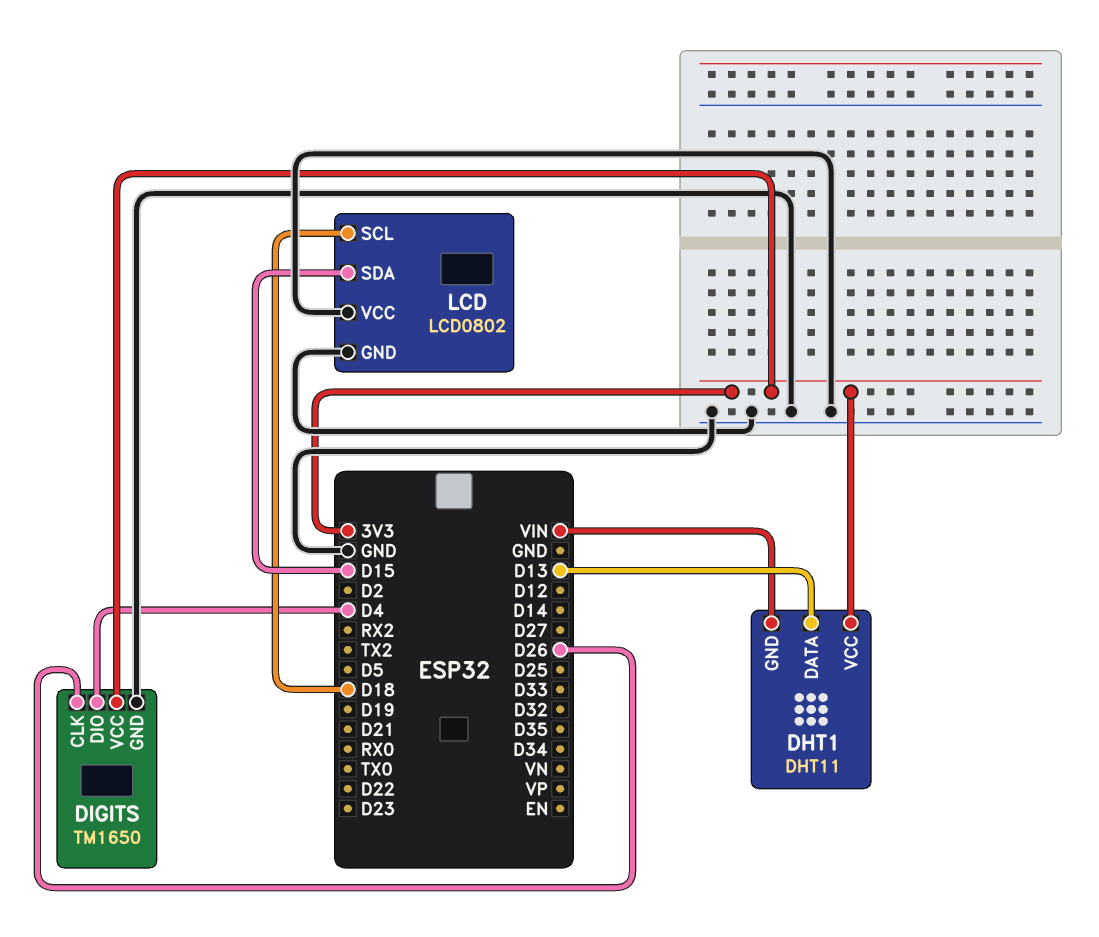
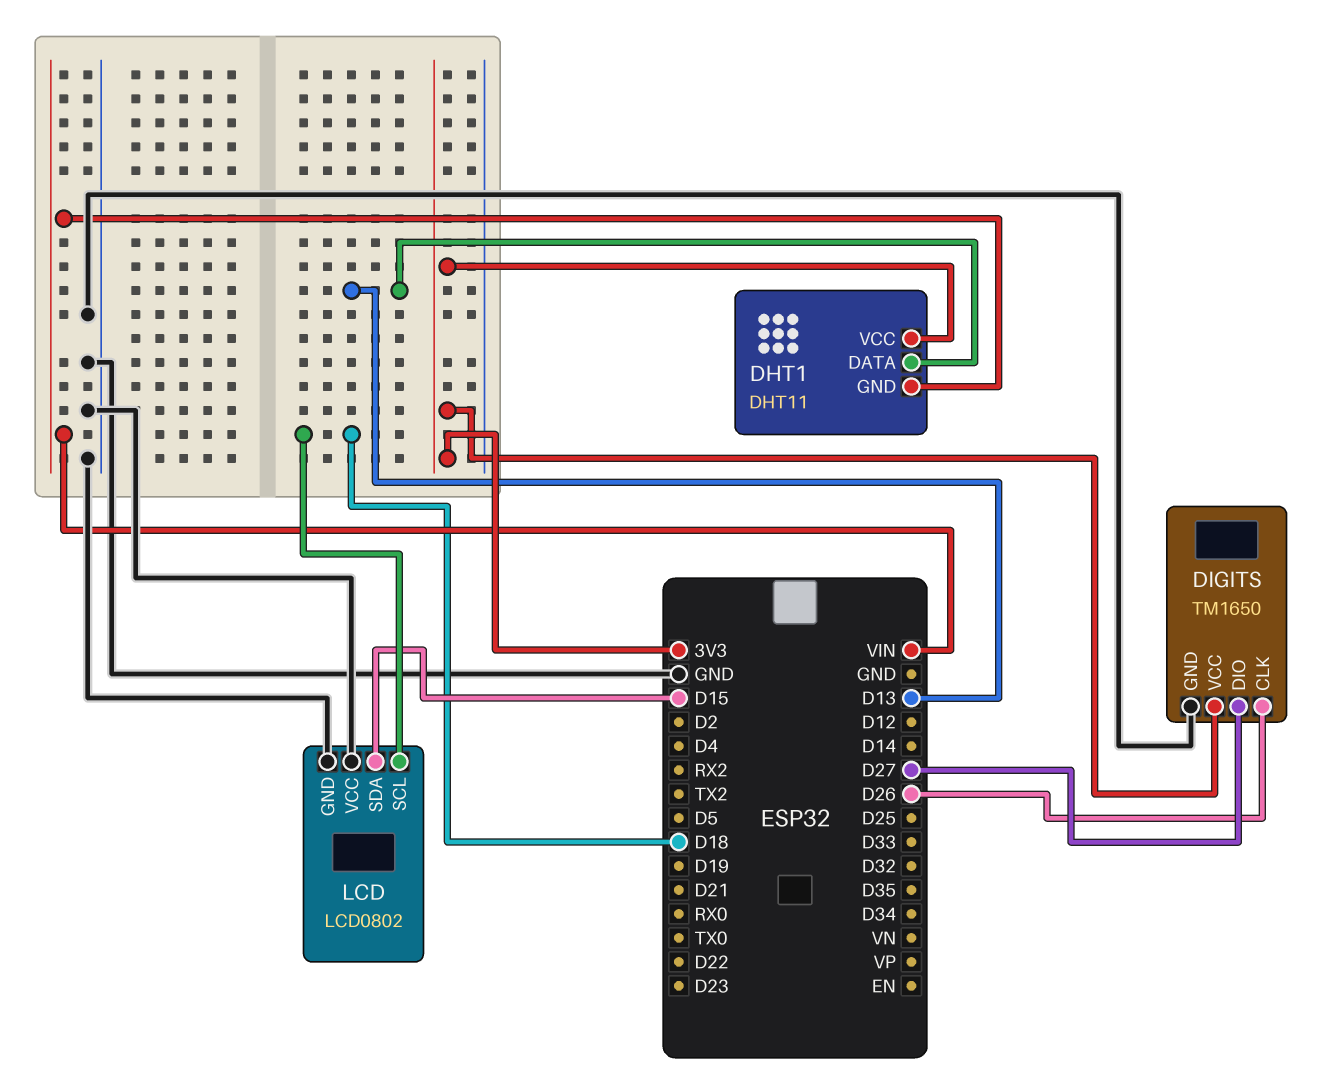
DIGITS pin DIO: D4 -> D27

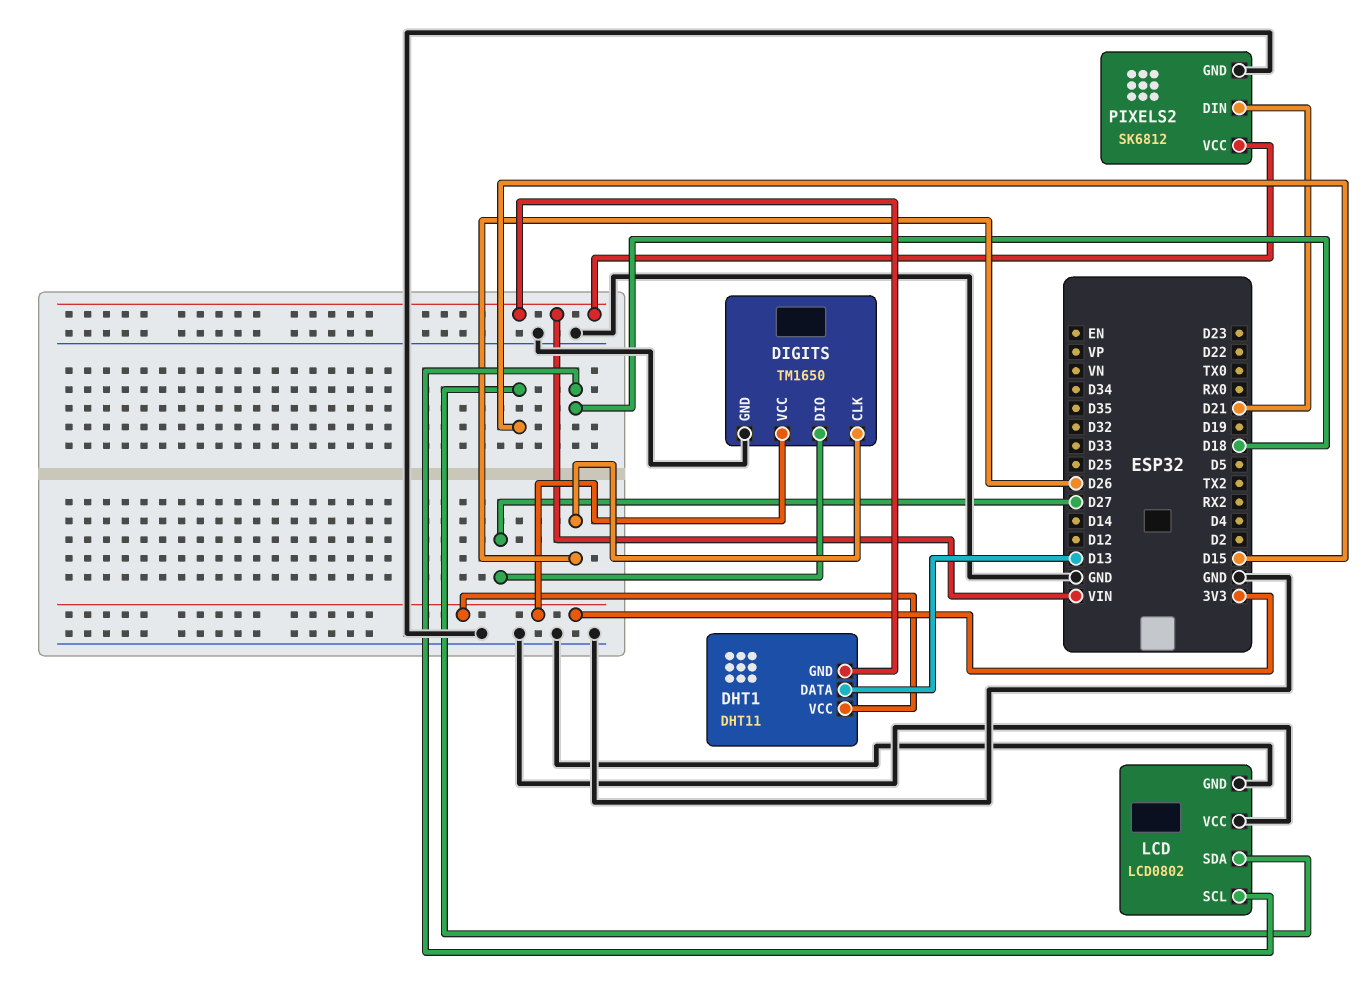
PIXELS2: none -> SK6812
PIXELS2 pin DIN: none -> D21
PIXELS2 pin GND: none -> GND
PIXELS2 pin VCC: none -> VIN

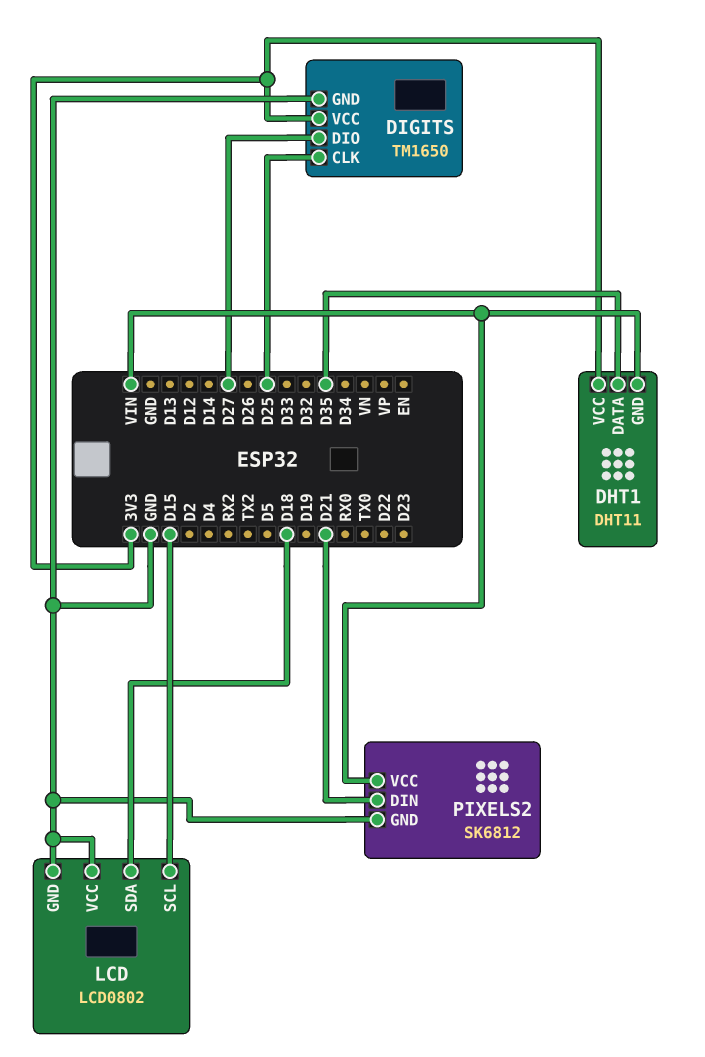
DHT1 pin DATA: D13 -> D35
DIGITS pin CLK: D26 -> D25
LCD pin SCL: D18 -> D15
LCD pin SDA: D15 -> D18

